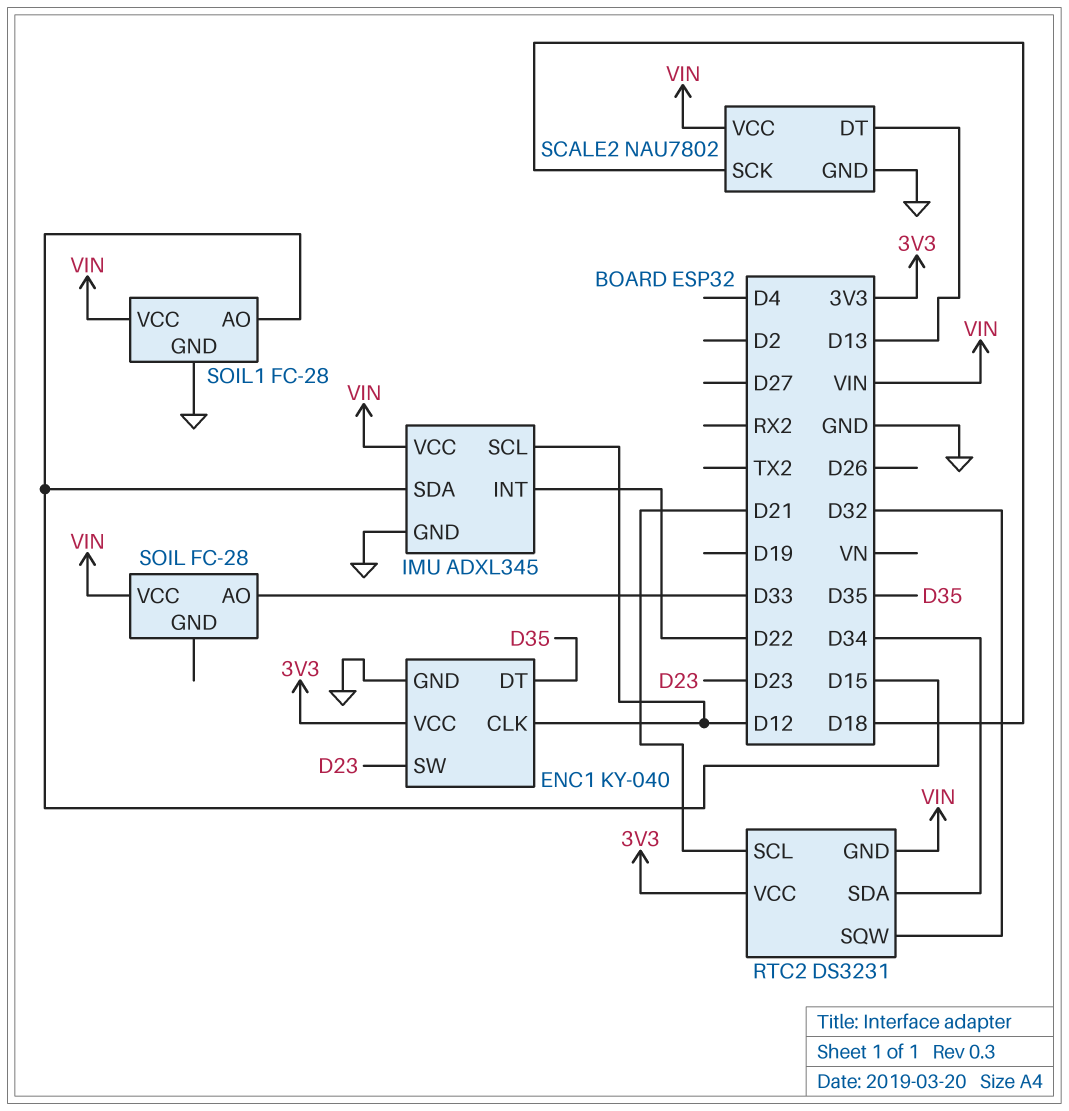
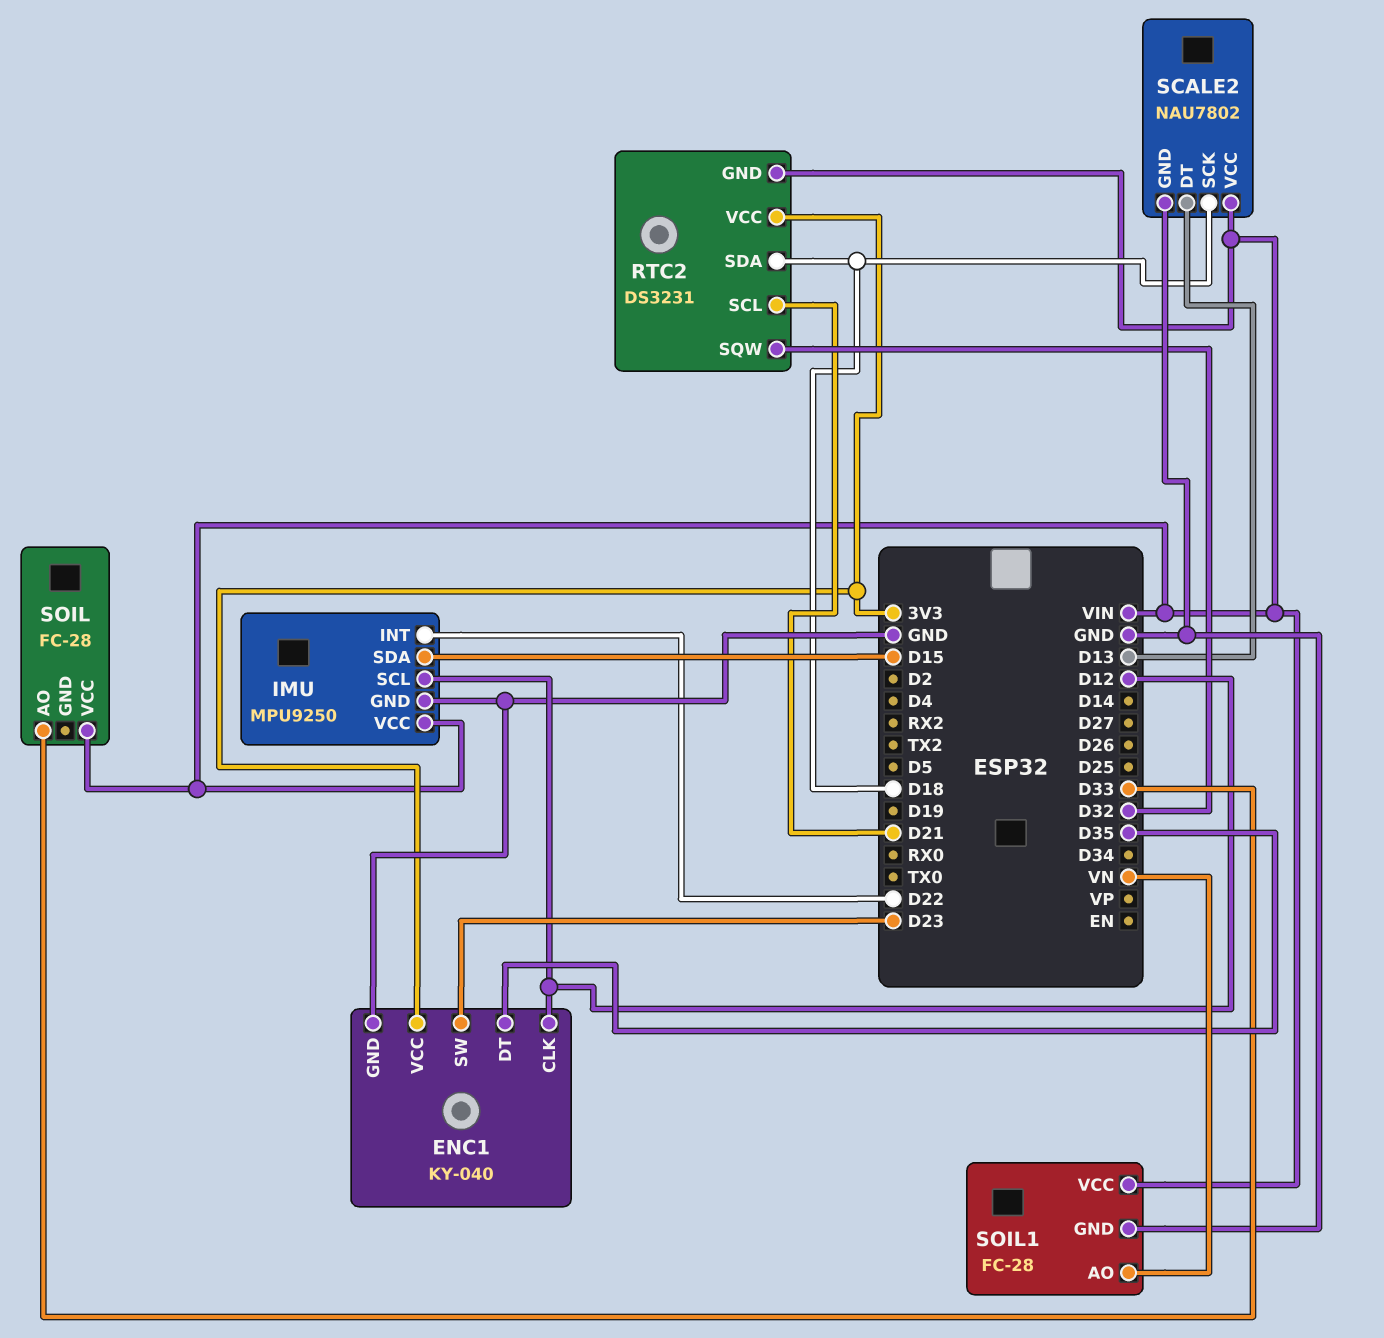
IMU: ADXL345 -> MPU9250
RTC2 pin SDA: D34 -> D18
SOIL1 pin AO: D15 -> VN

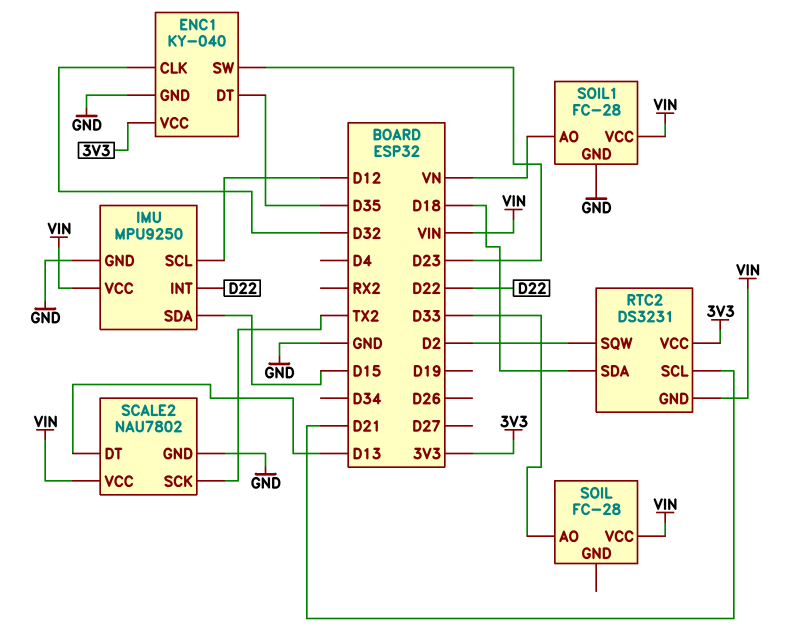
ENC1 pin CLK: D12 -> D32
RTC2 pin SQW: D32 -> D2
SCALE2 pin SCK: D18 -> TX2

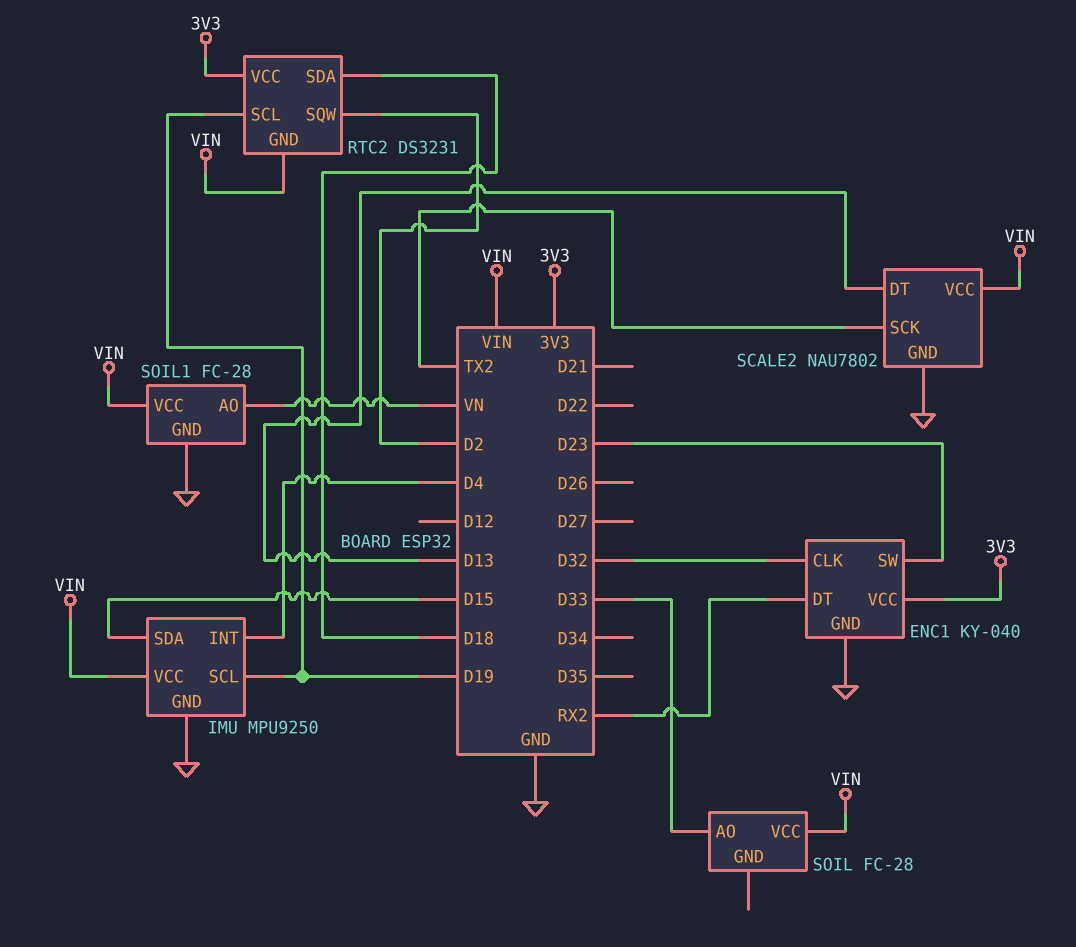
ENC1 pin DT: D35 -> RX2
IMU pin INT: D22 -> D4
IMU pin SCL: D12 -> D19
RTC2 pin SCL: D21 -> D19

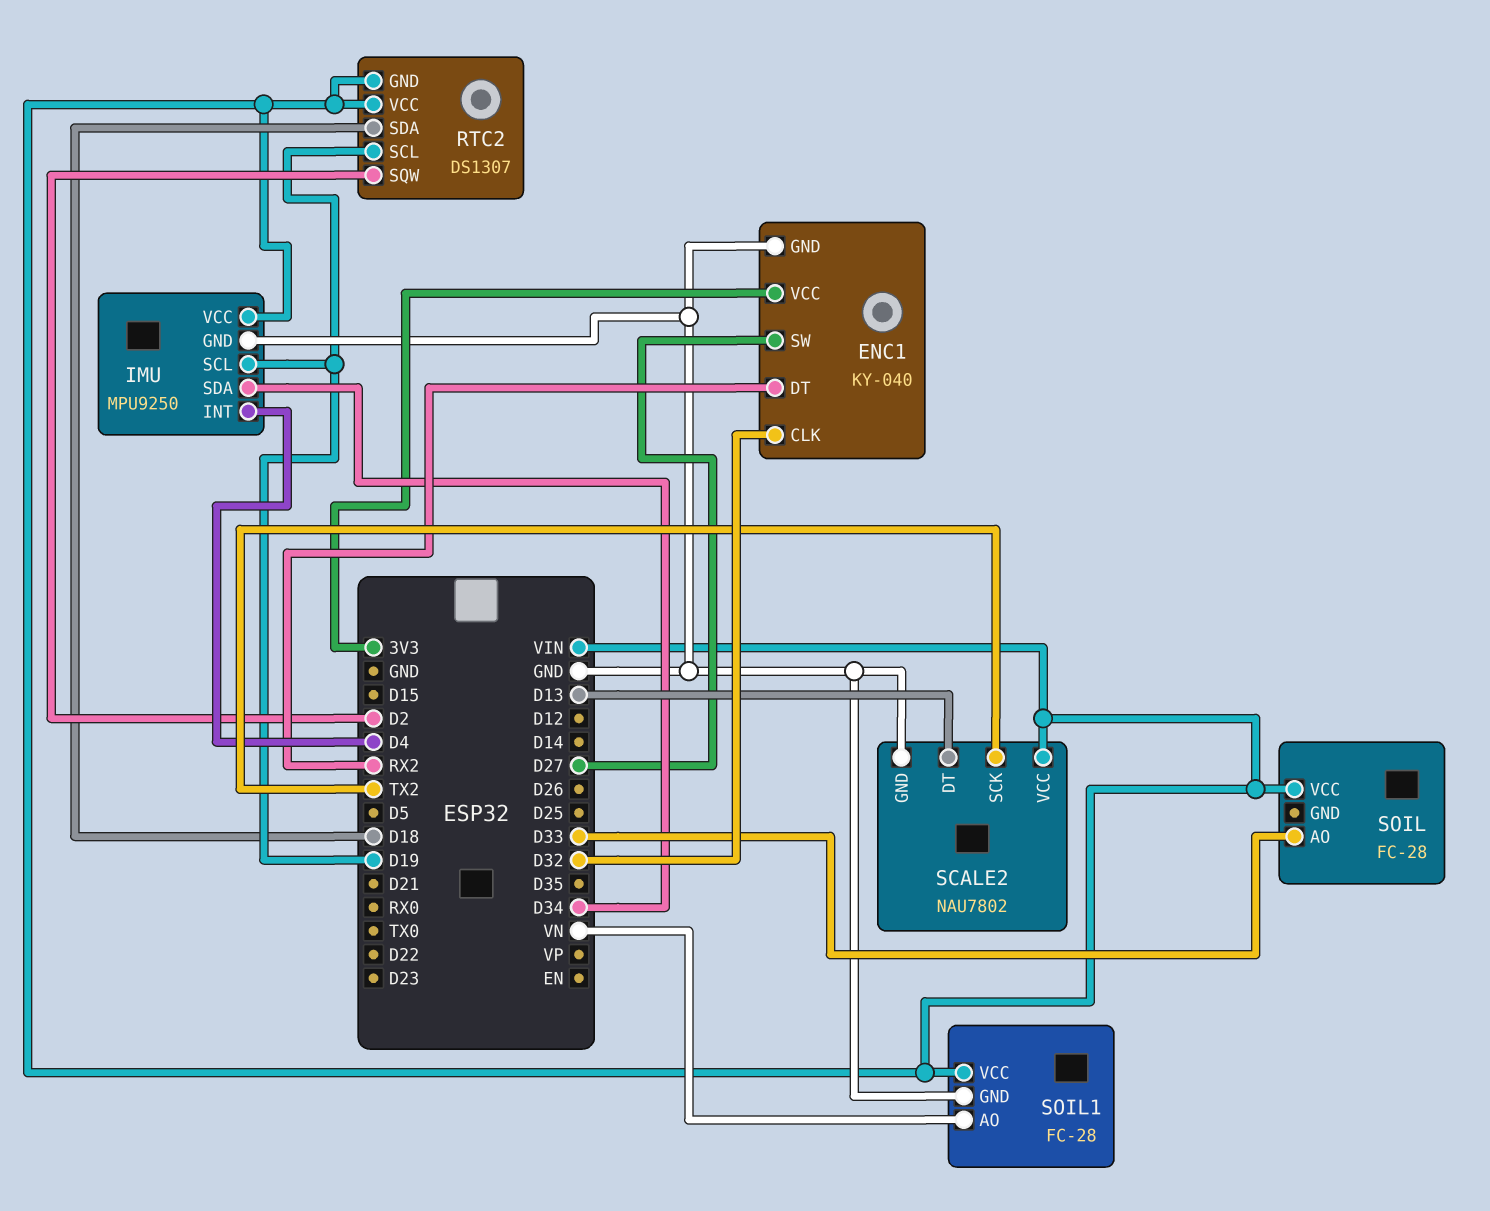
ENC1 pin SW: D23 -> D27
IMU pin SDA: D15 -> D34
RTC2: DS3231 -> DS1307
RTC2 pin VCC: 3V3 -> VIN

